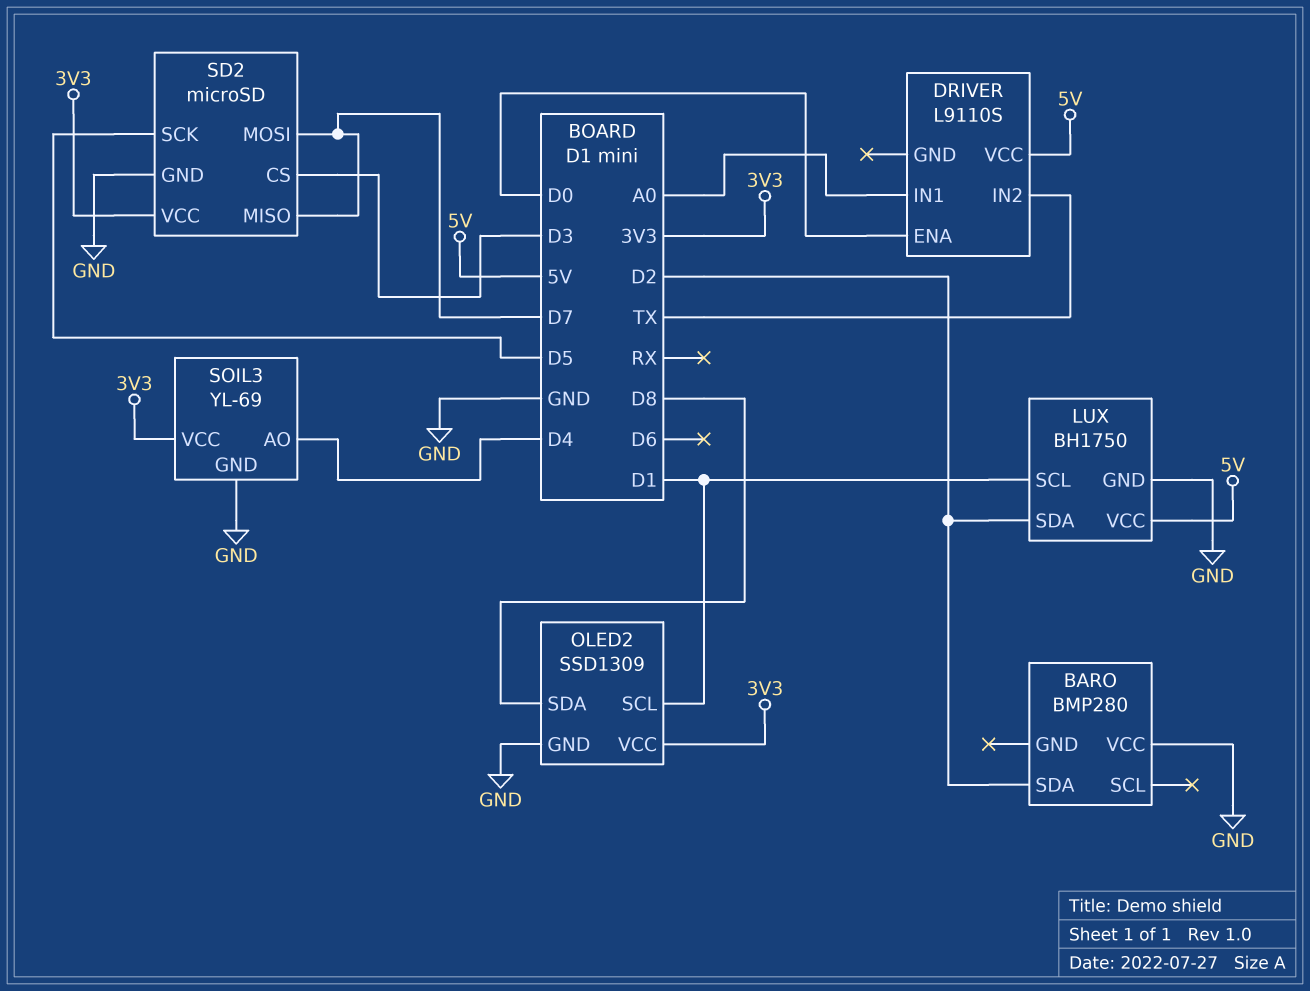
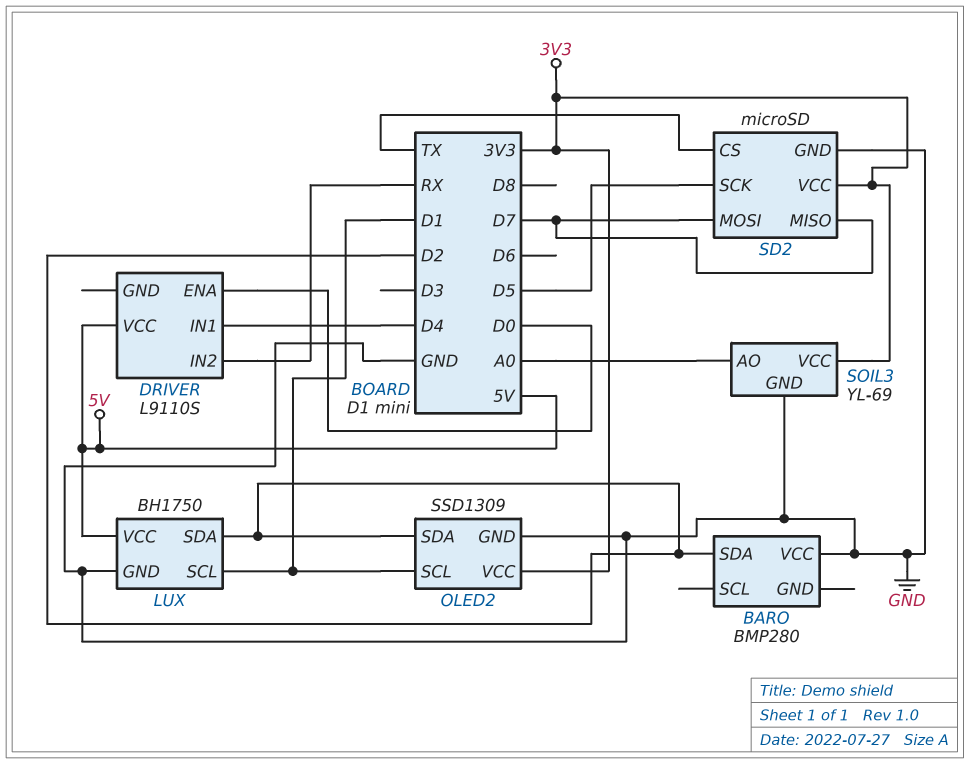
DRIVER pin IN1: A0 -> D4
DRIVER pin IN2: TX -> RX
OLED2 pin SDA: D8 -> D2
SD2 pin CS: D3 -> TX
SOIL3 pin AO: D4 -> A0

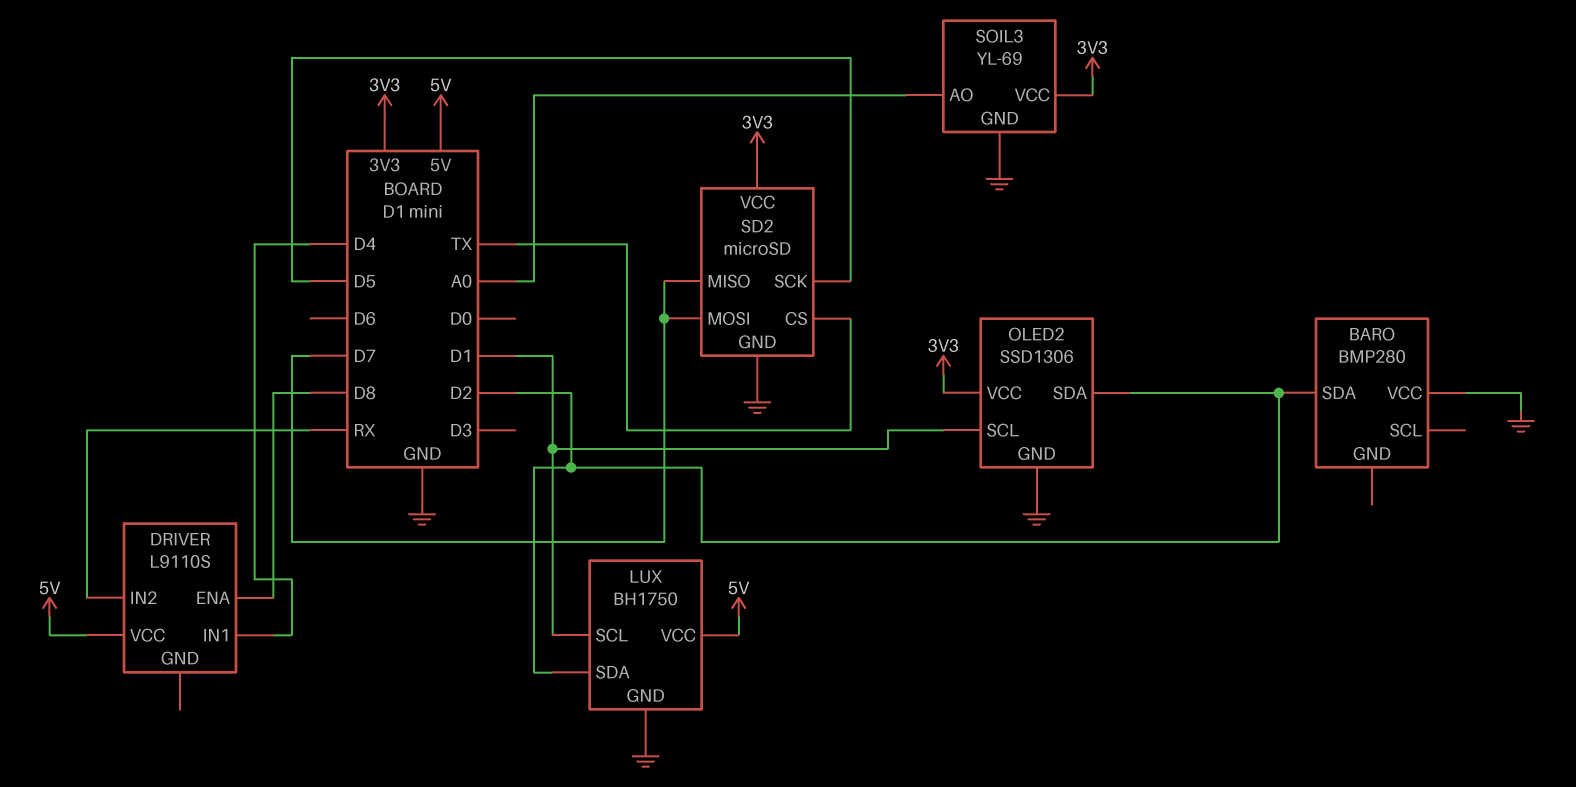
DRIVER pin ENA: D0 -> D8
OLED2: SSD1309 -> SSD1306

